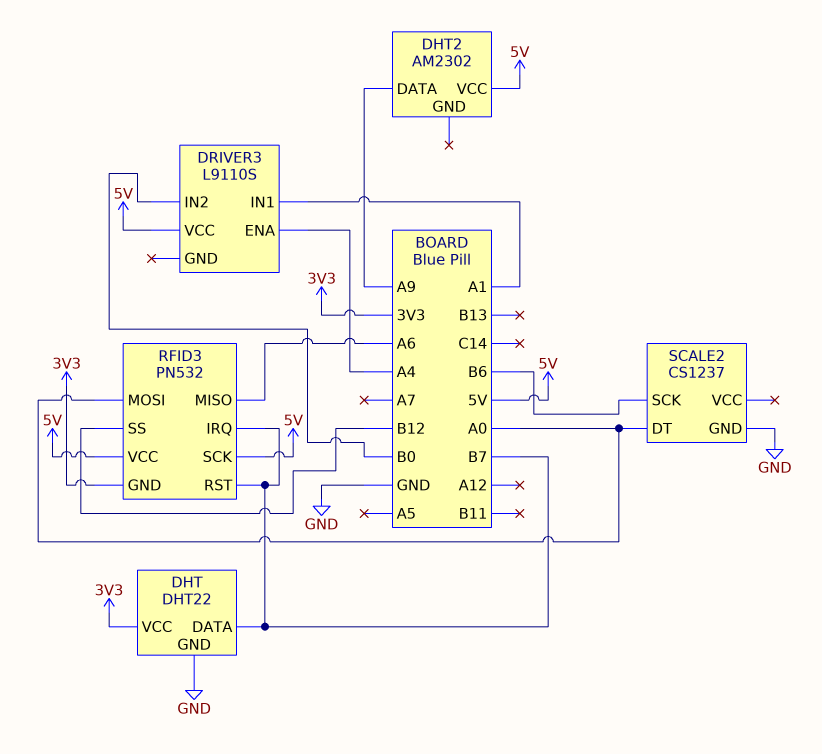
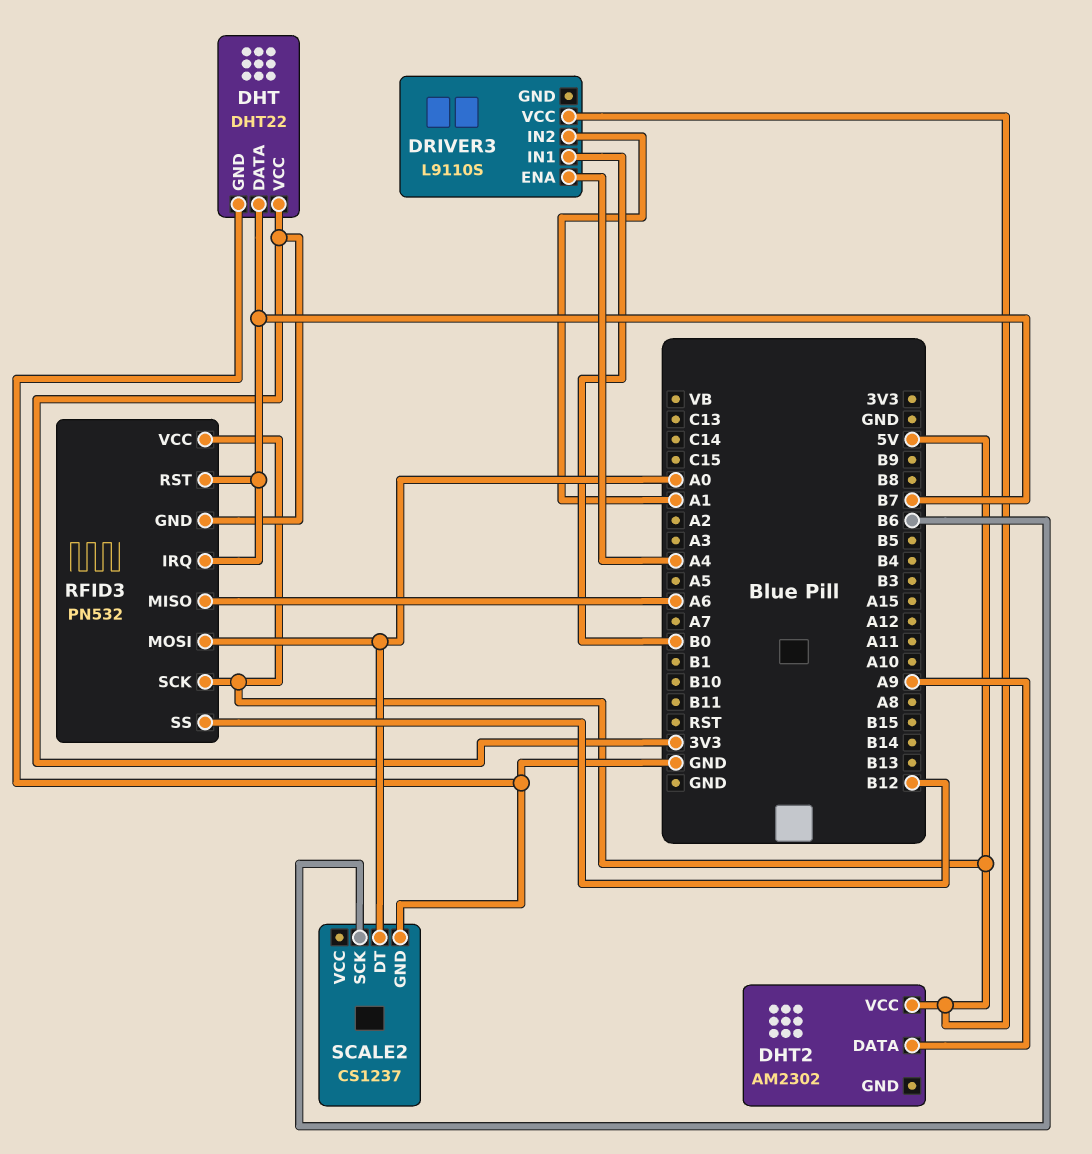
DRIVER3 pin IN1: A1 -> B0
DRIVER3 pin IN2: B0 -> A1

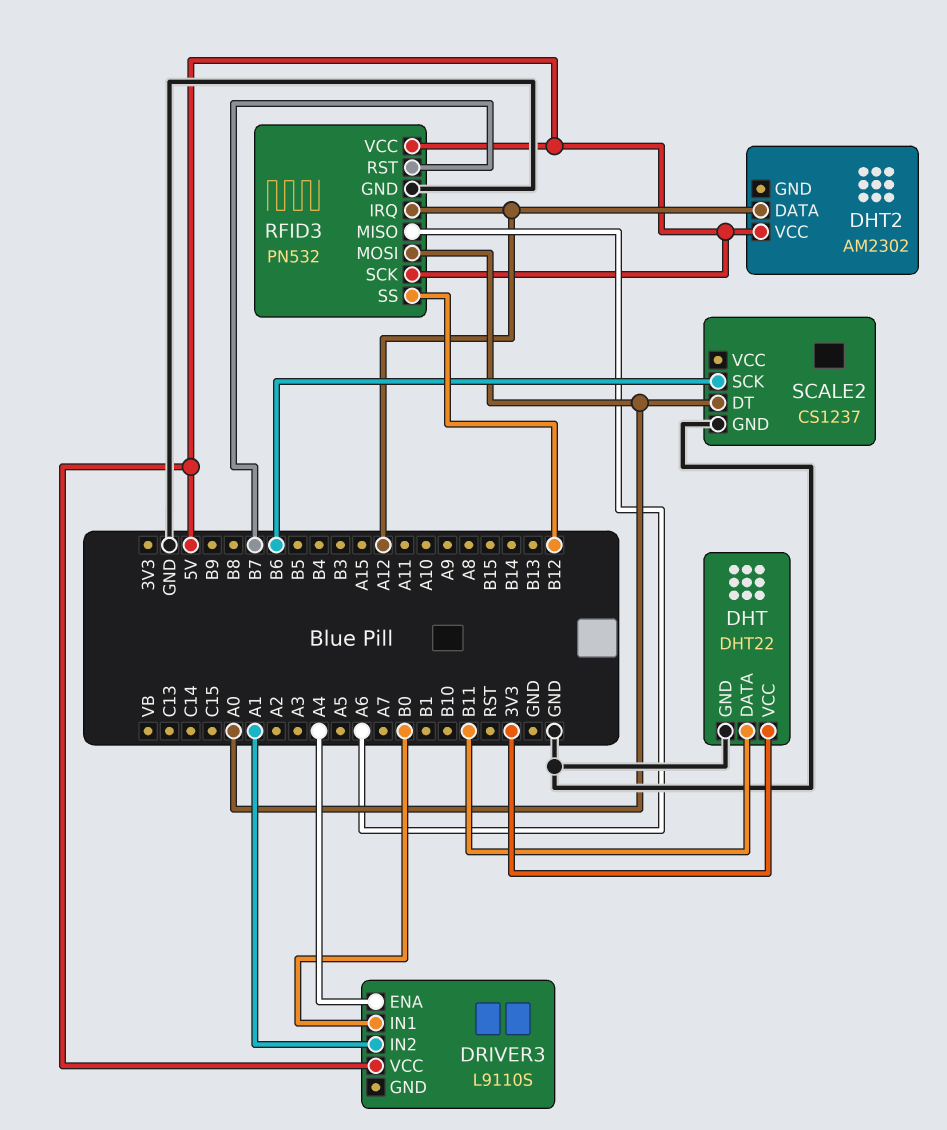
DHT pin DATA: B7 -> B11
DHT2 pin DATA: A9 -> A12
RFID3 pin GND: 3V3 -> GND
RFID3 pin IRQ: B7 -> A12

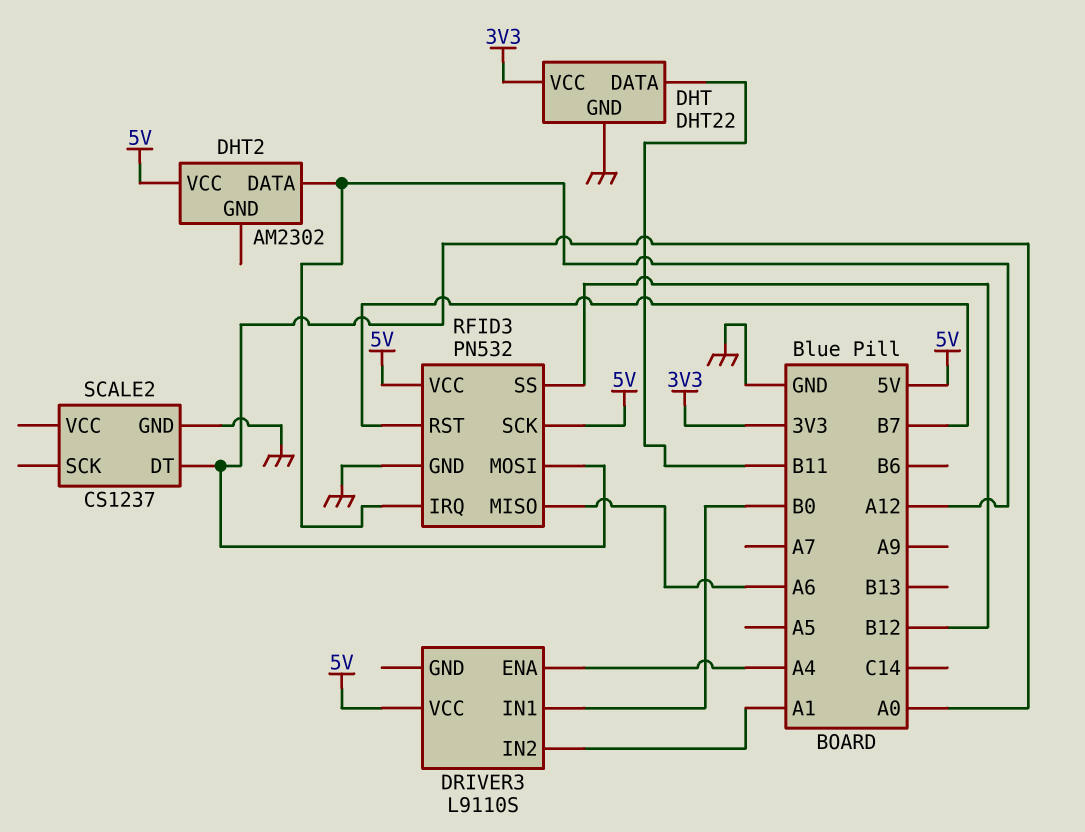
SCALE2 pin SCK: B6 -> none

